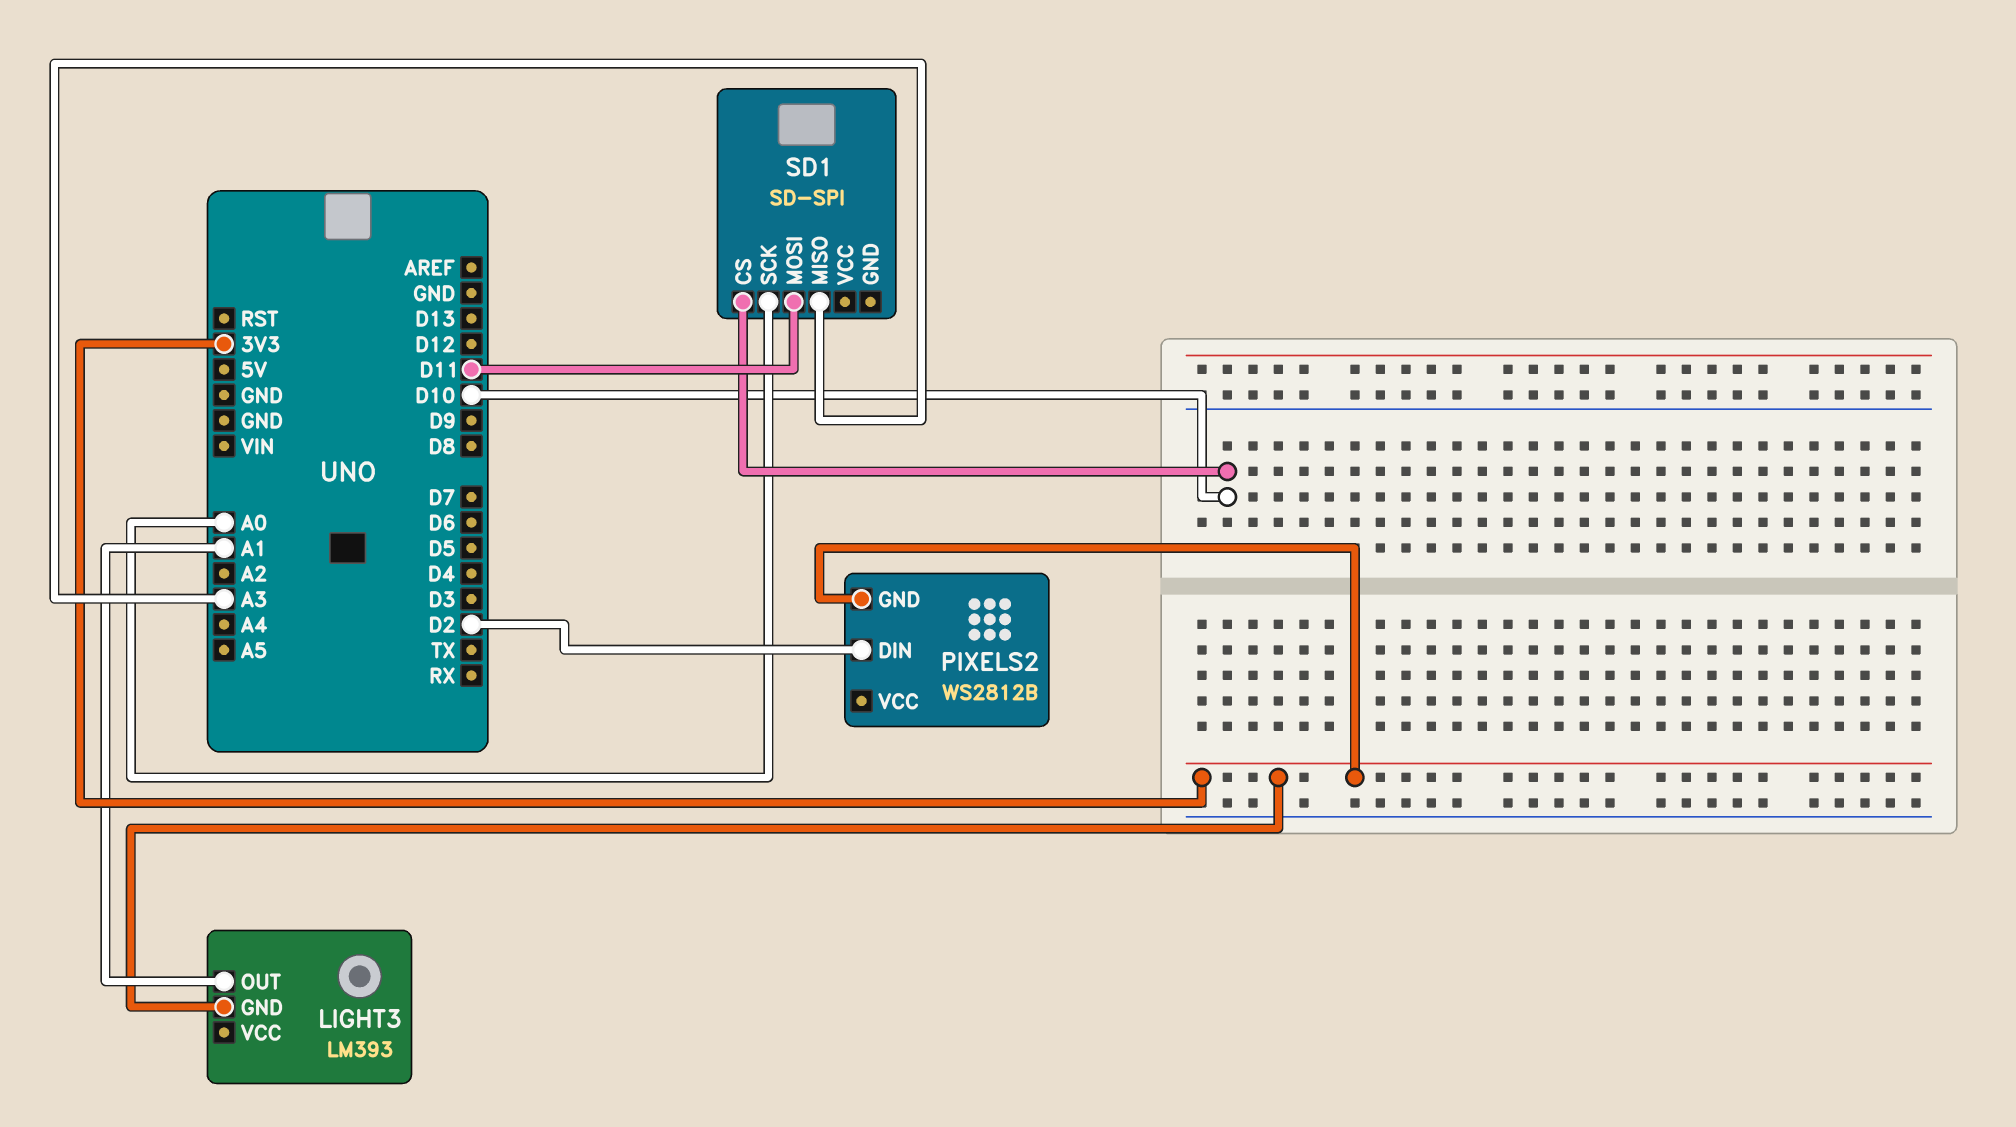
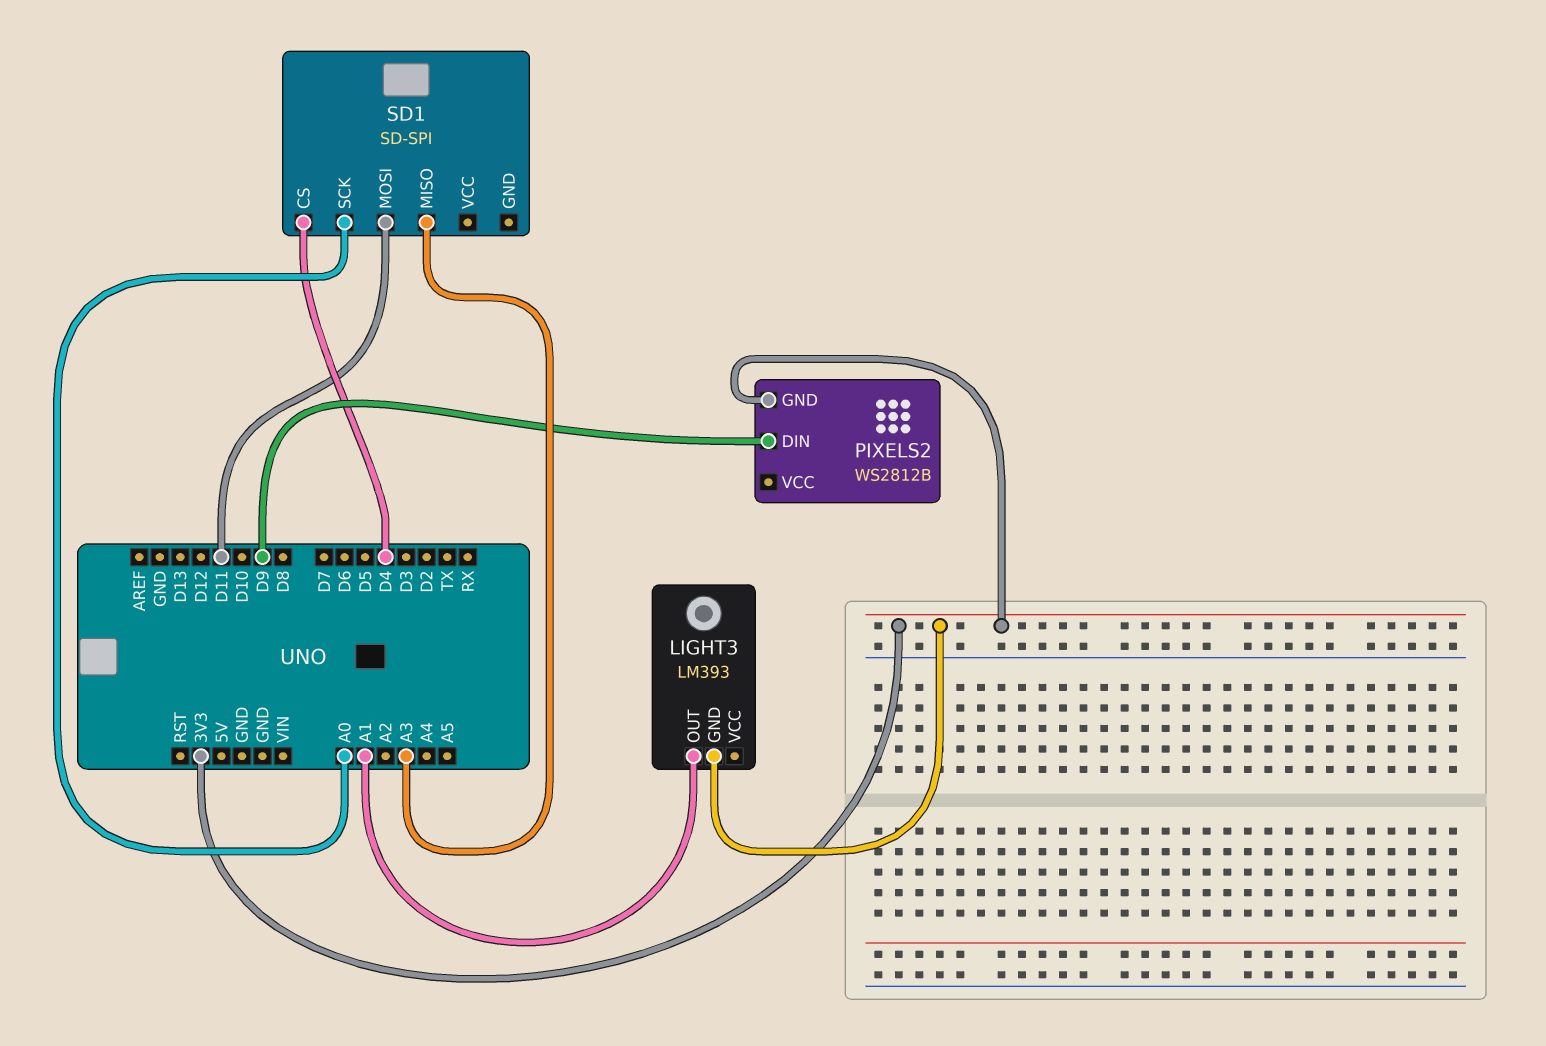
PIXELS2 pin DIN: D2 -> D9
SD1 pin CS: D10 -> D4

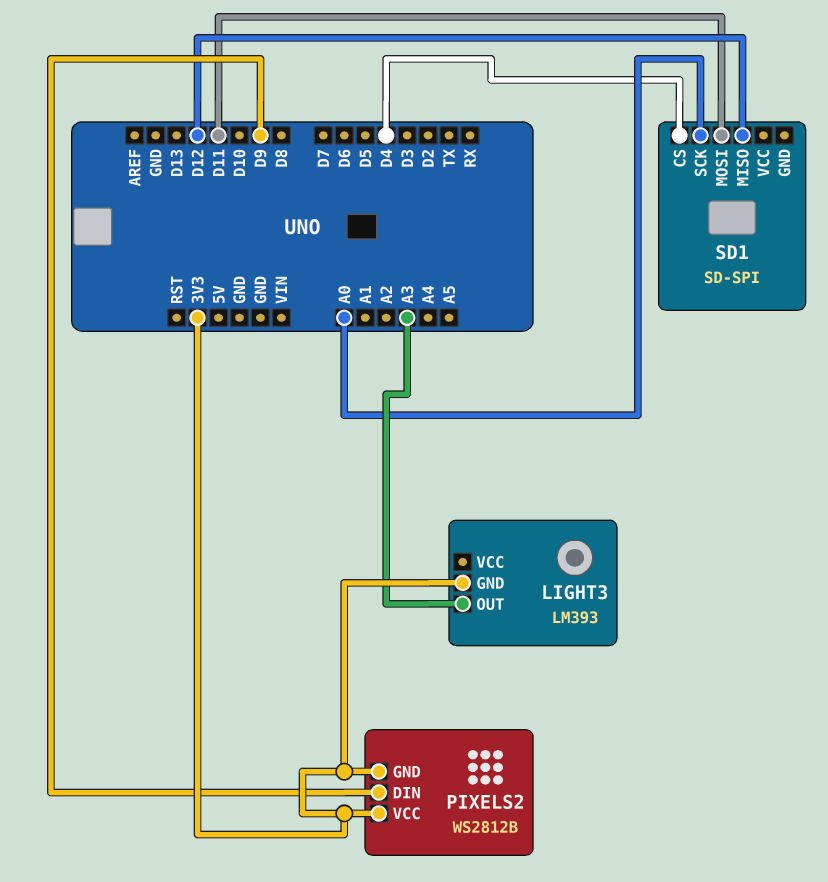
LIGHT3 pin OUT: A1 -> A3
PIXELS2 pin VCC: none -> 3V3
SD1 pin MISO: A3 -> D12

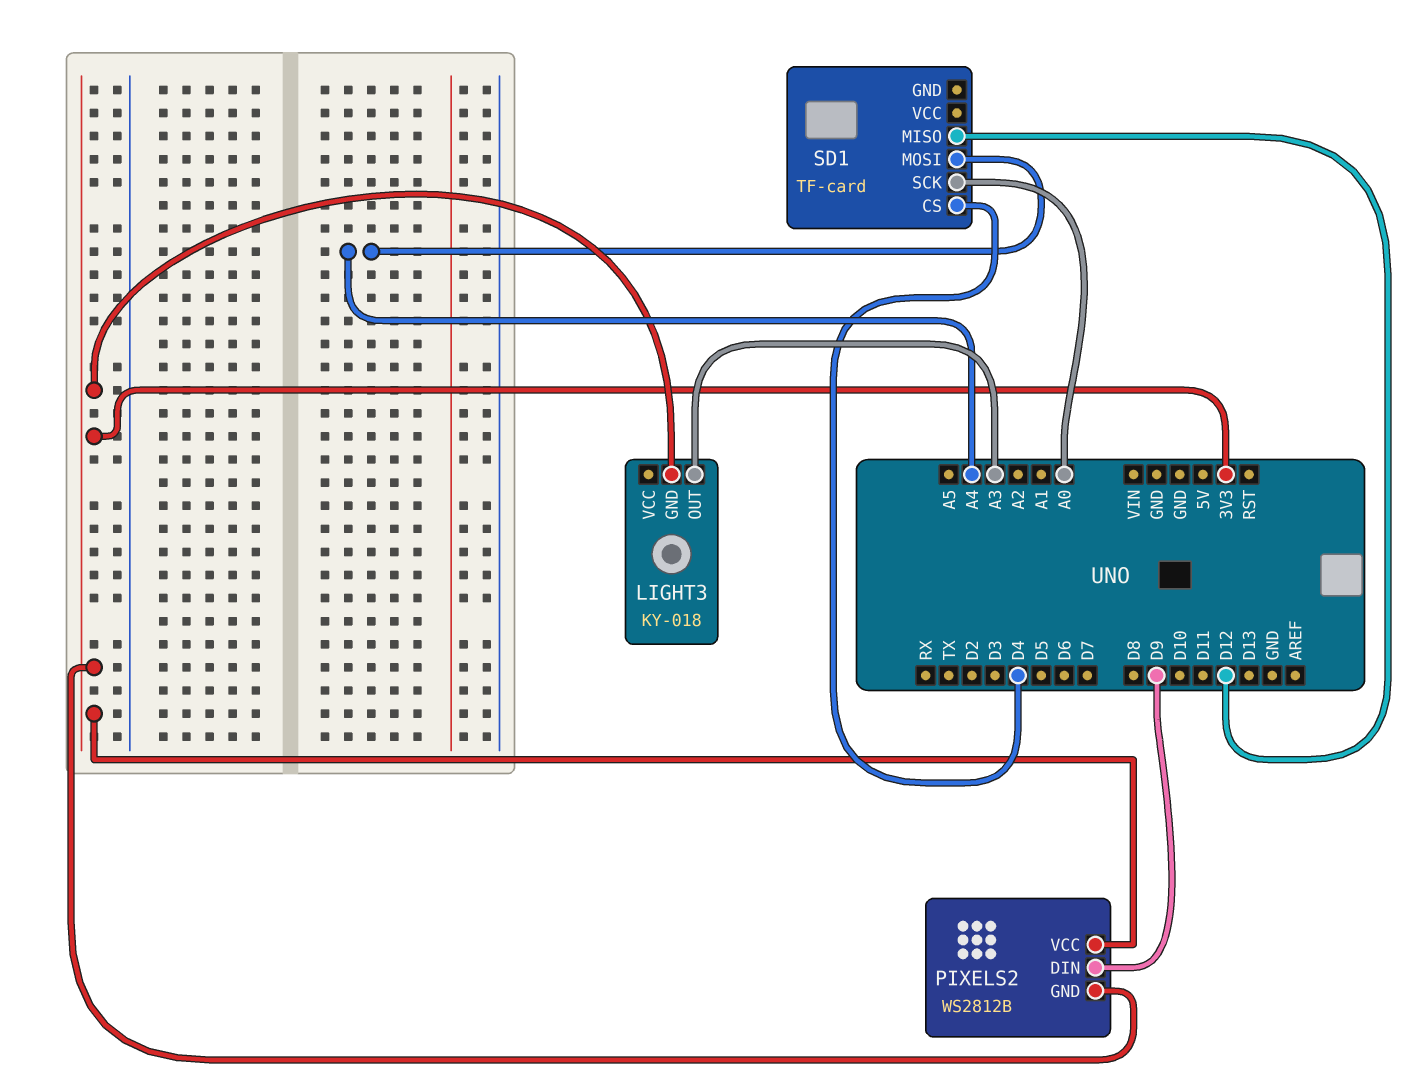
LIGHT3: LM393 -> KY-018
SD1: SD-SPI -> TF-card
SD1 pin MOSI: D11 -> A4

